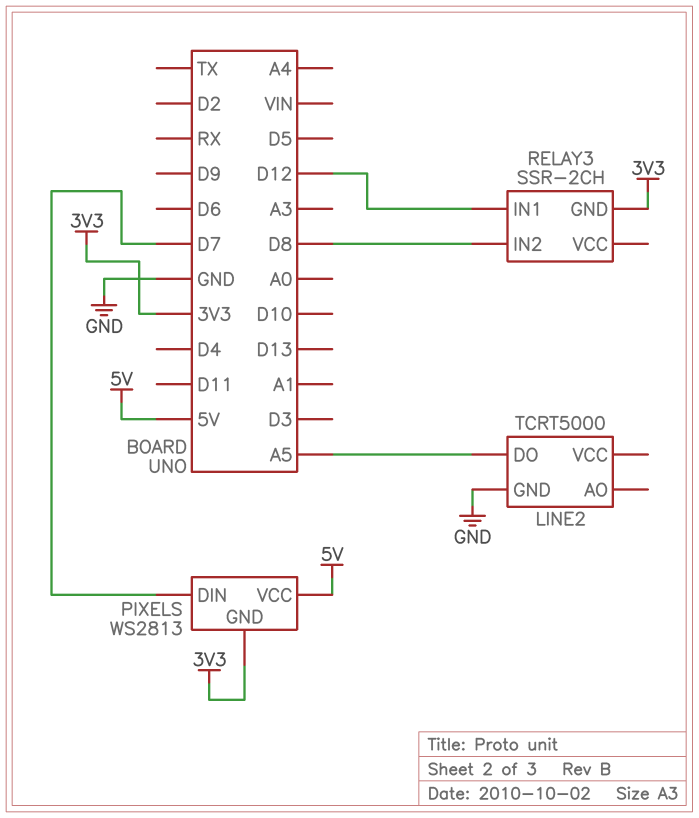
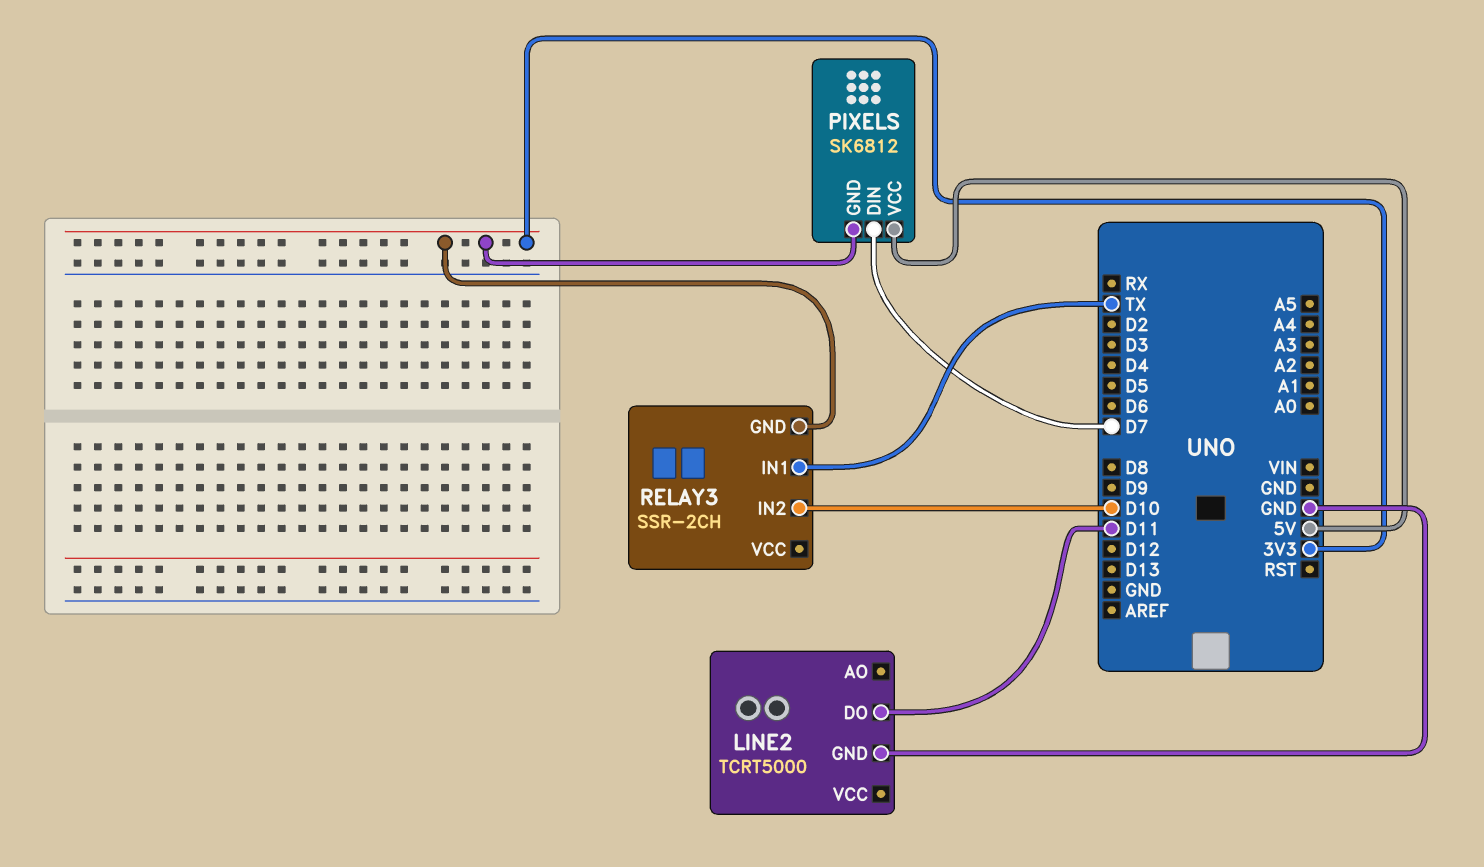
LINE2 pin DO: A5 -> D11
PIXELS: WS2813 -> SK6812
RELAY3 pin IN1: D12 -> TX
RELAY3 pin IN2: D8 -> D10

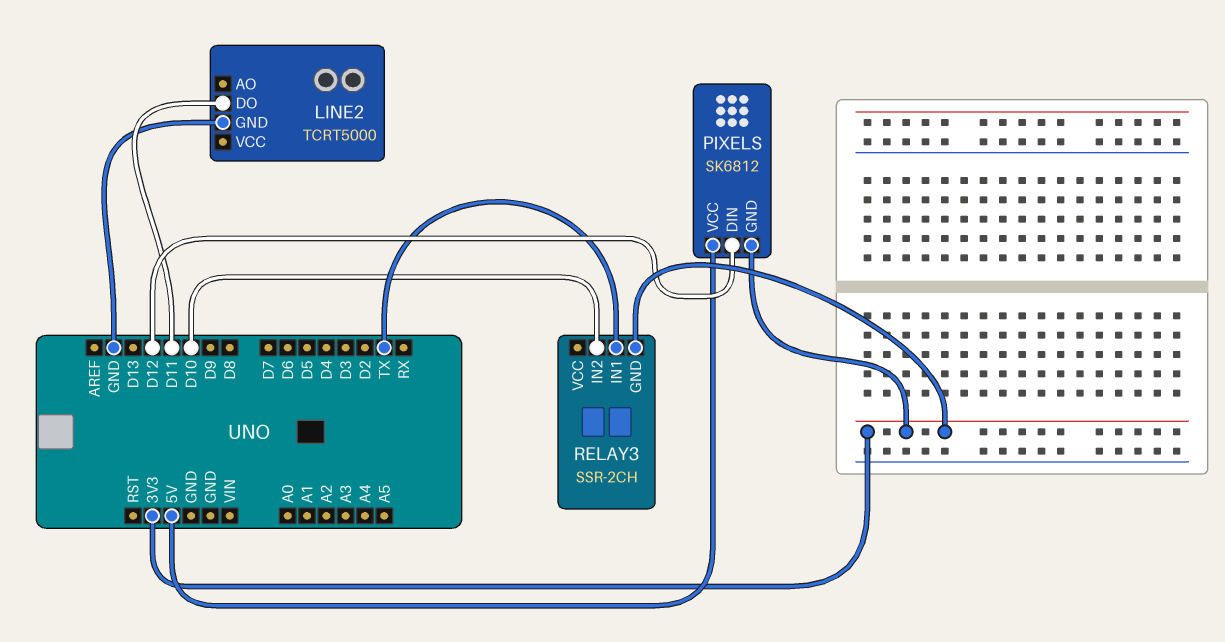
PIXELS pin DIN: D7 -> D12

